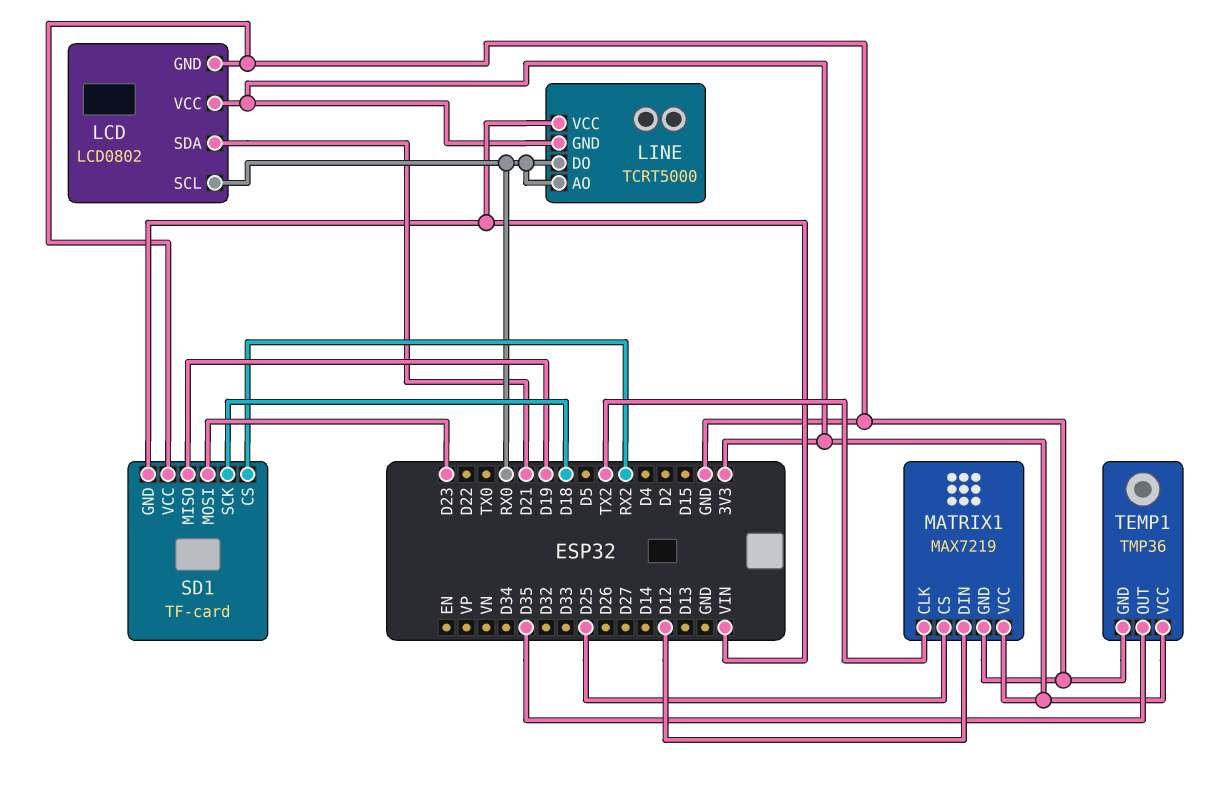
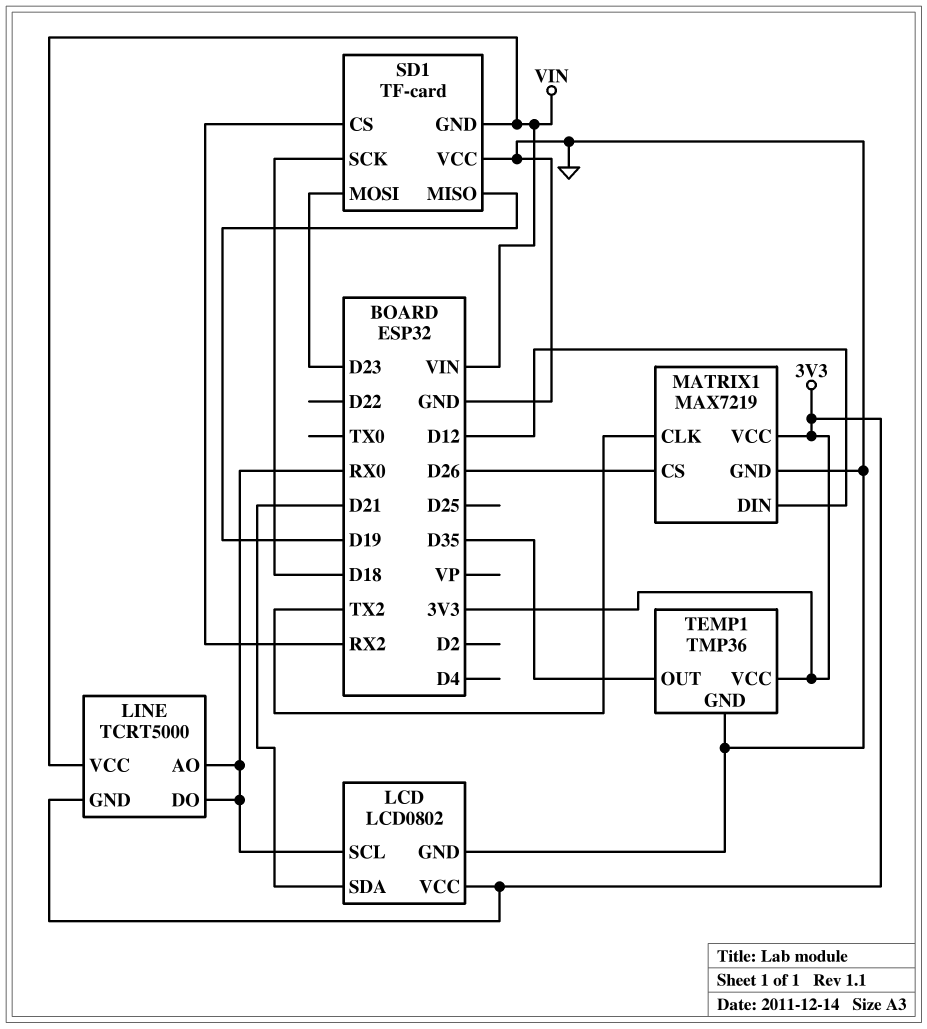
MATRIX1 pin CS: D25 -> D26

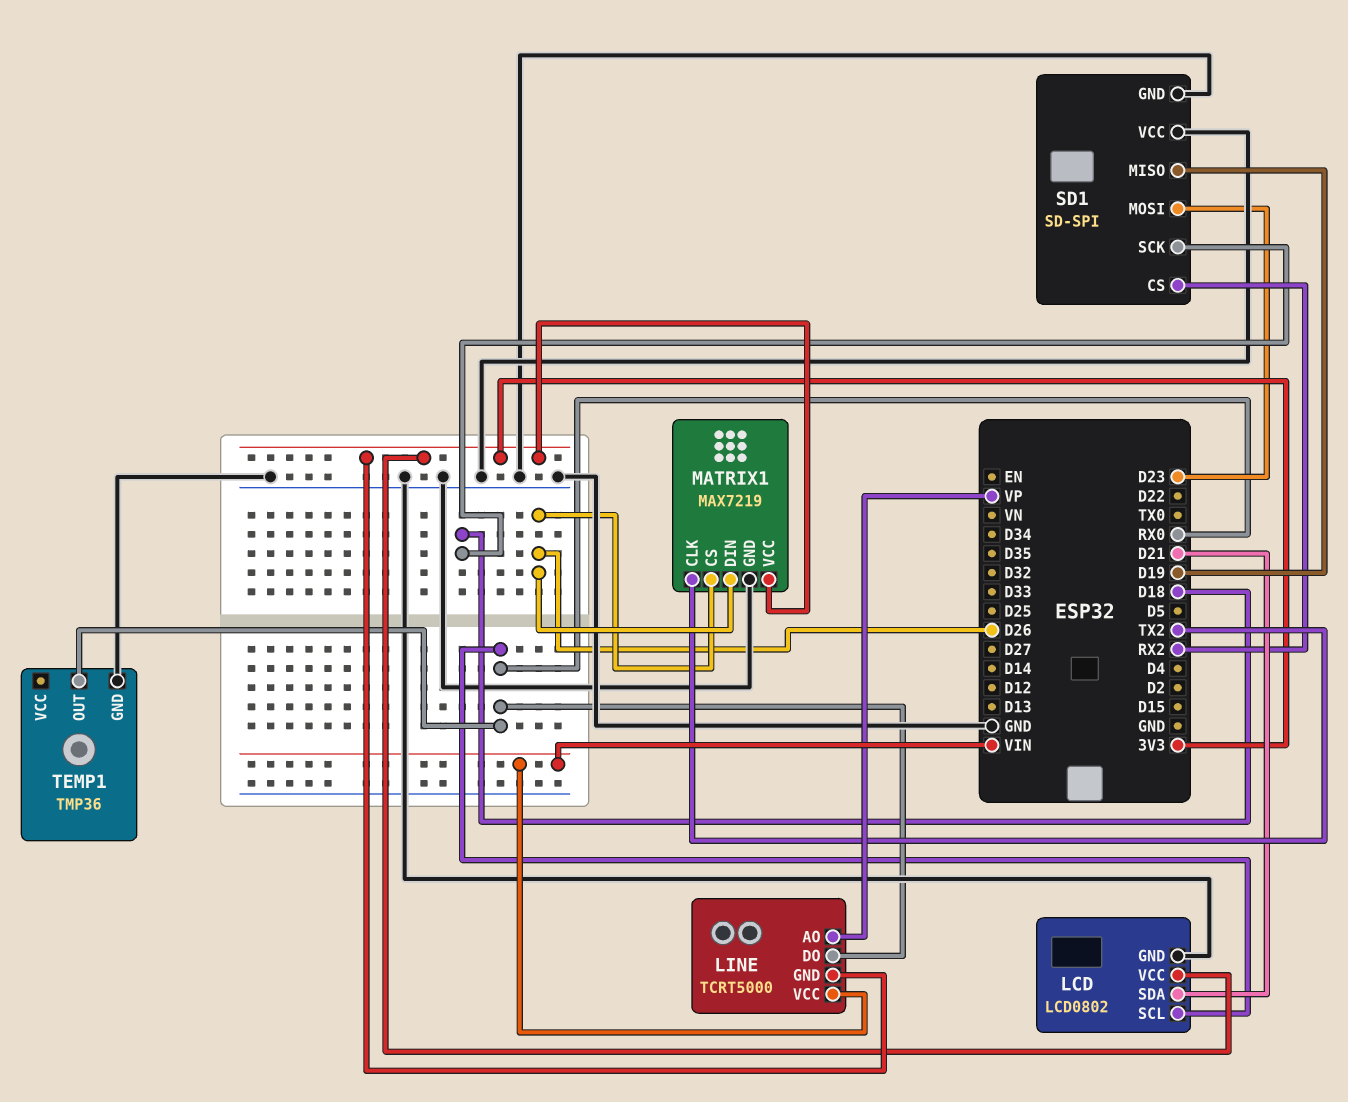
LINE pin AO: RX0 -> VP
MATRIX1 pin DIN: D12 -> D26
SD1: TF-card -> SD-SPI
SD1 pin GND: VIN -> GND
TEMP1 pin OUT: D35 -> RX0
TEMP1 pin VCC: 3V3 -> none

